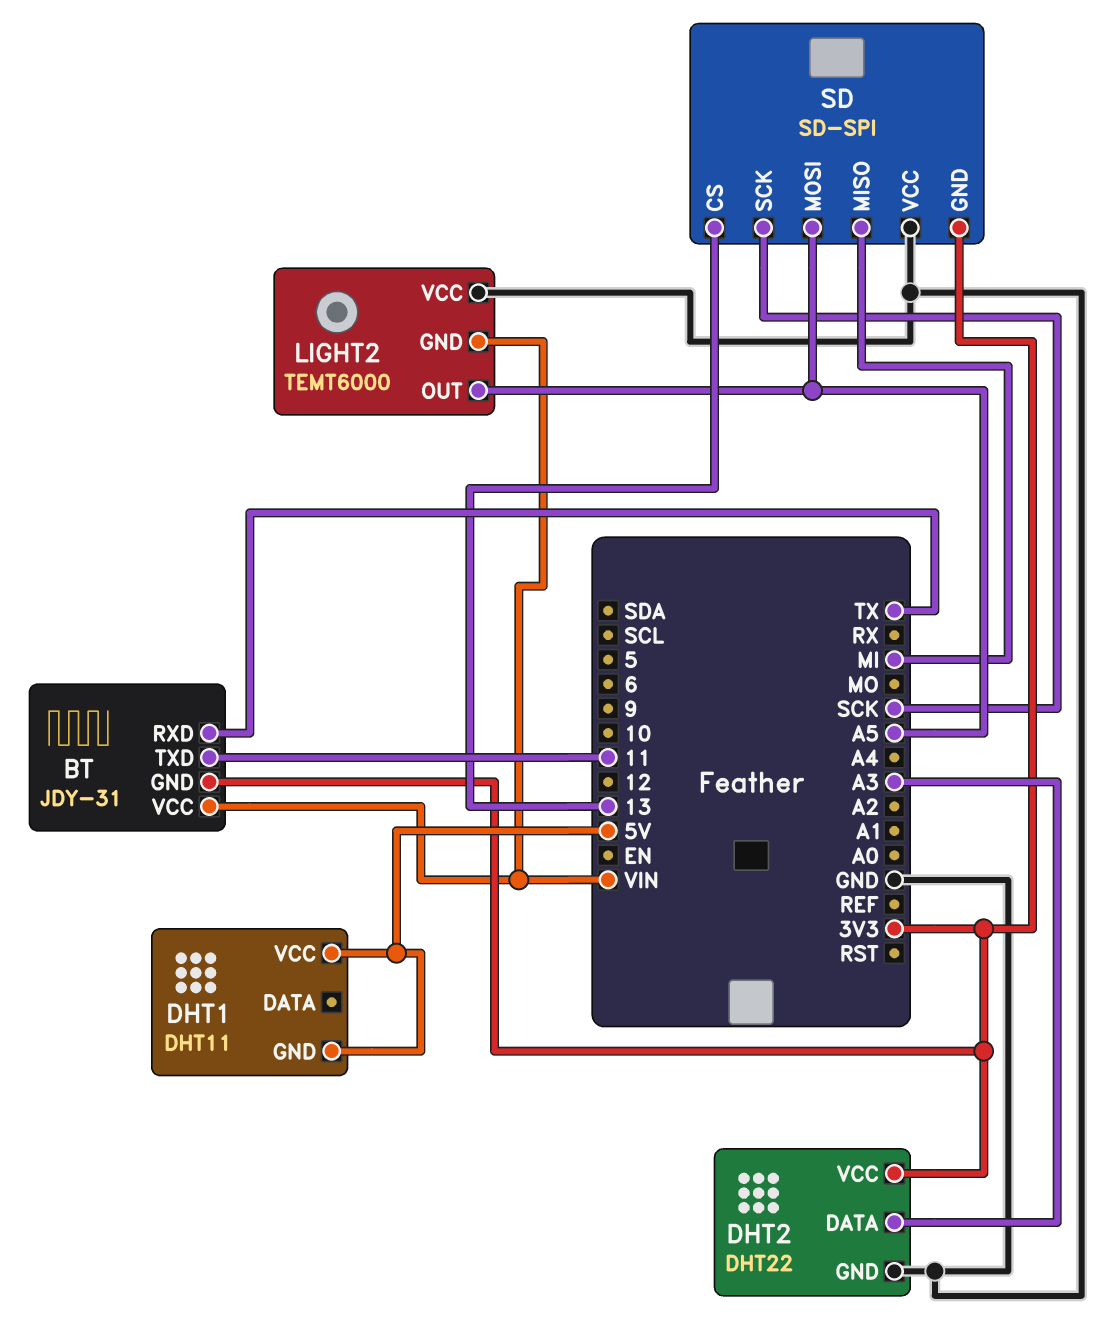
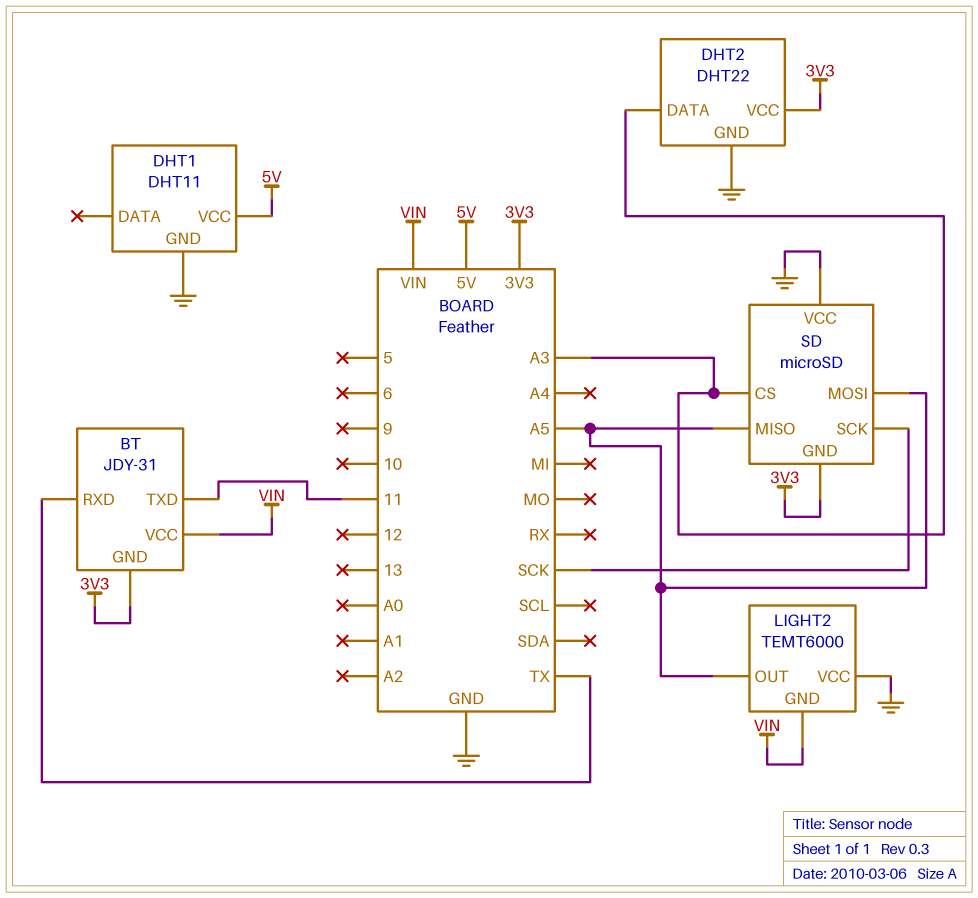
DHT1 pin GND: 5V -> GND
SD: SD-SPI -> microSD
SD pin CS: 13 -> A3
SD pin MISO: MI -> A5

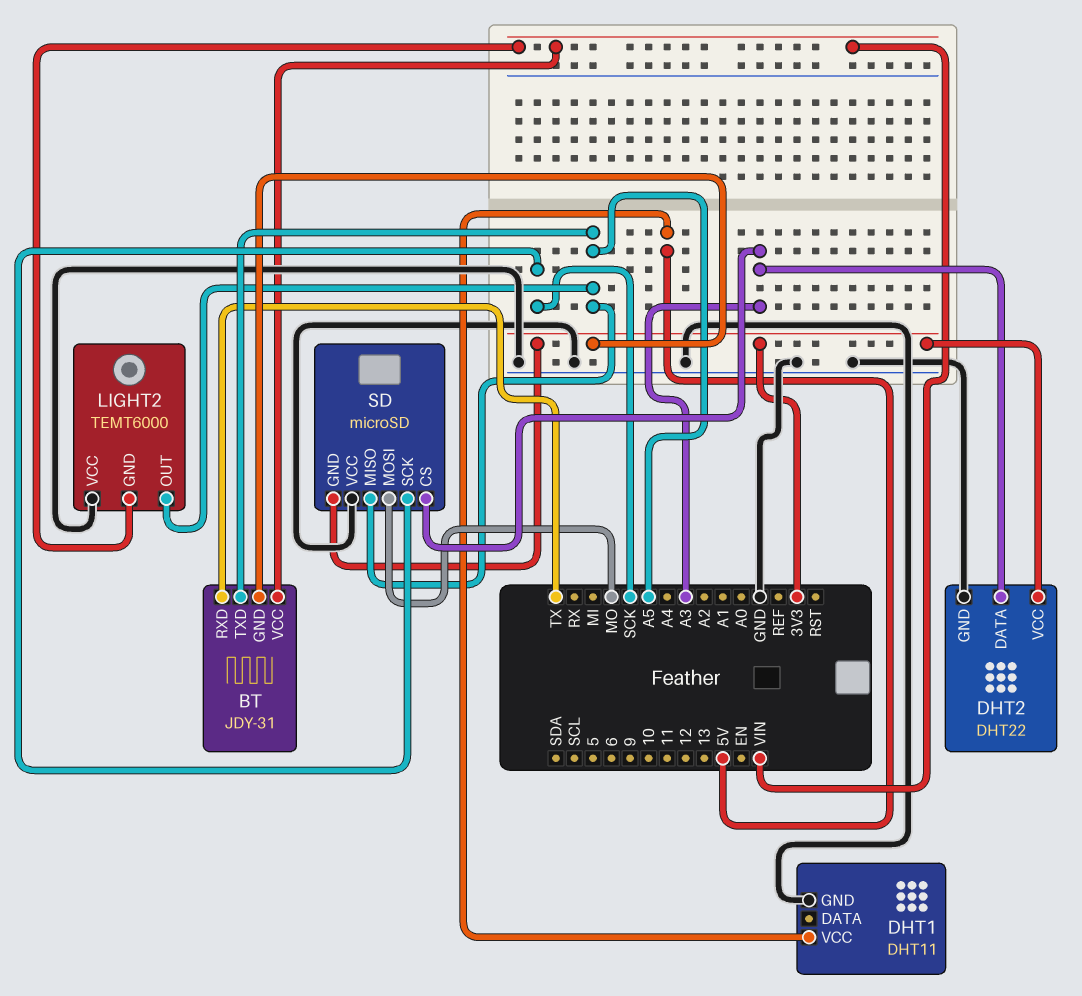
BT pin TXD: 11 -> A5
SD pin MOSI: A5 -> MO

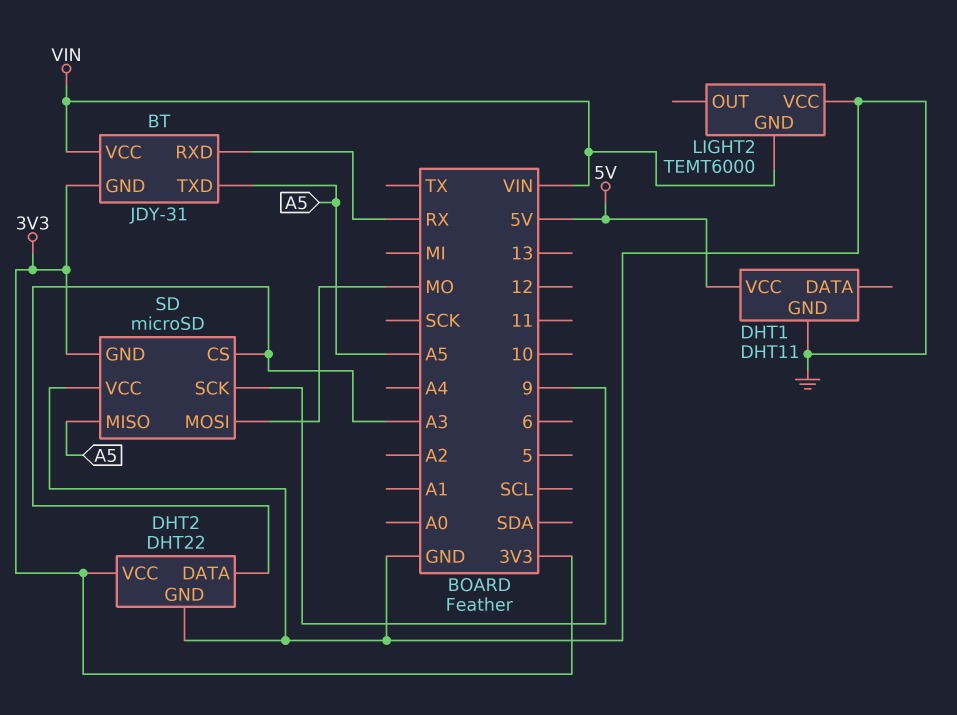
BT pin RXD: TX -> RX
LIGHT2 pin OUT: A5 -> none
SD pin SCK: SCK -> 9

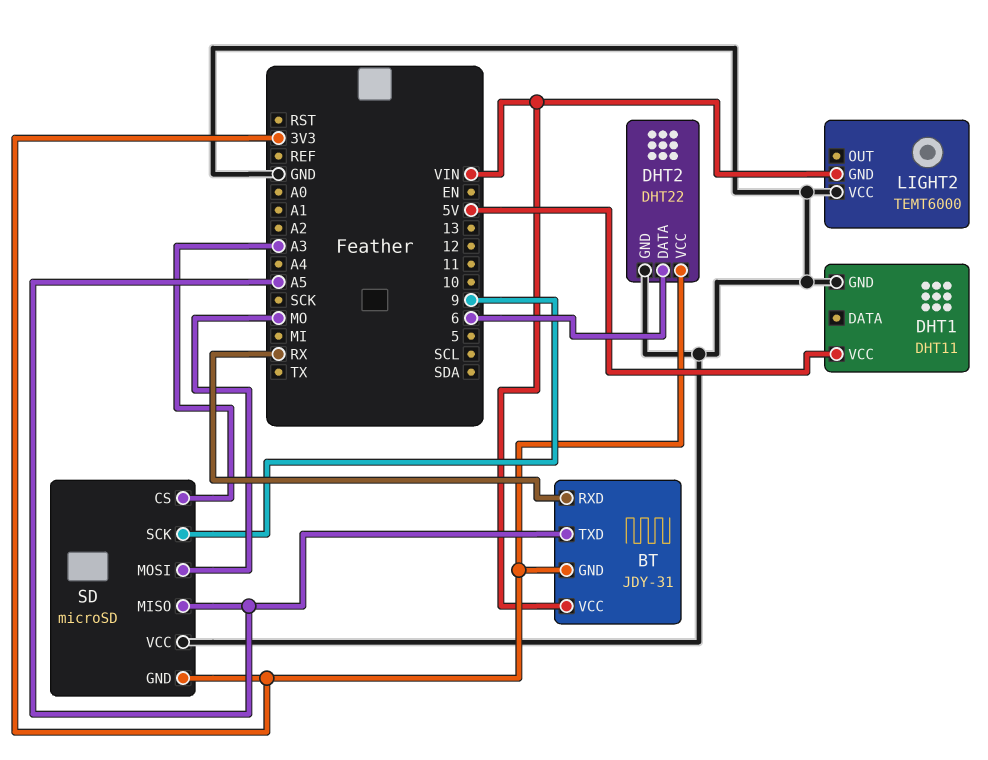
DHT2 pin DATA: A3 -> 6

